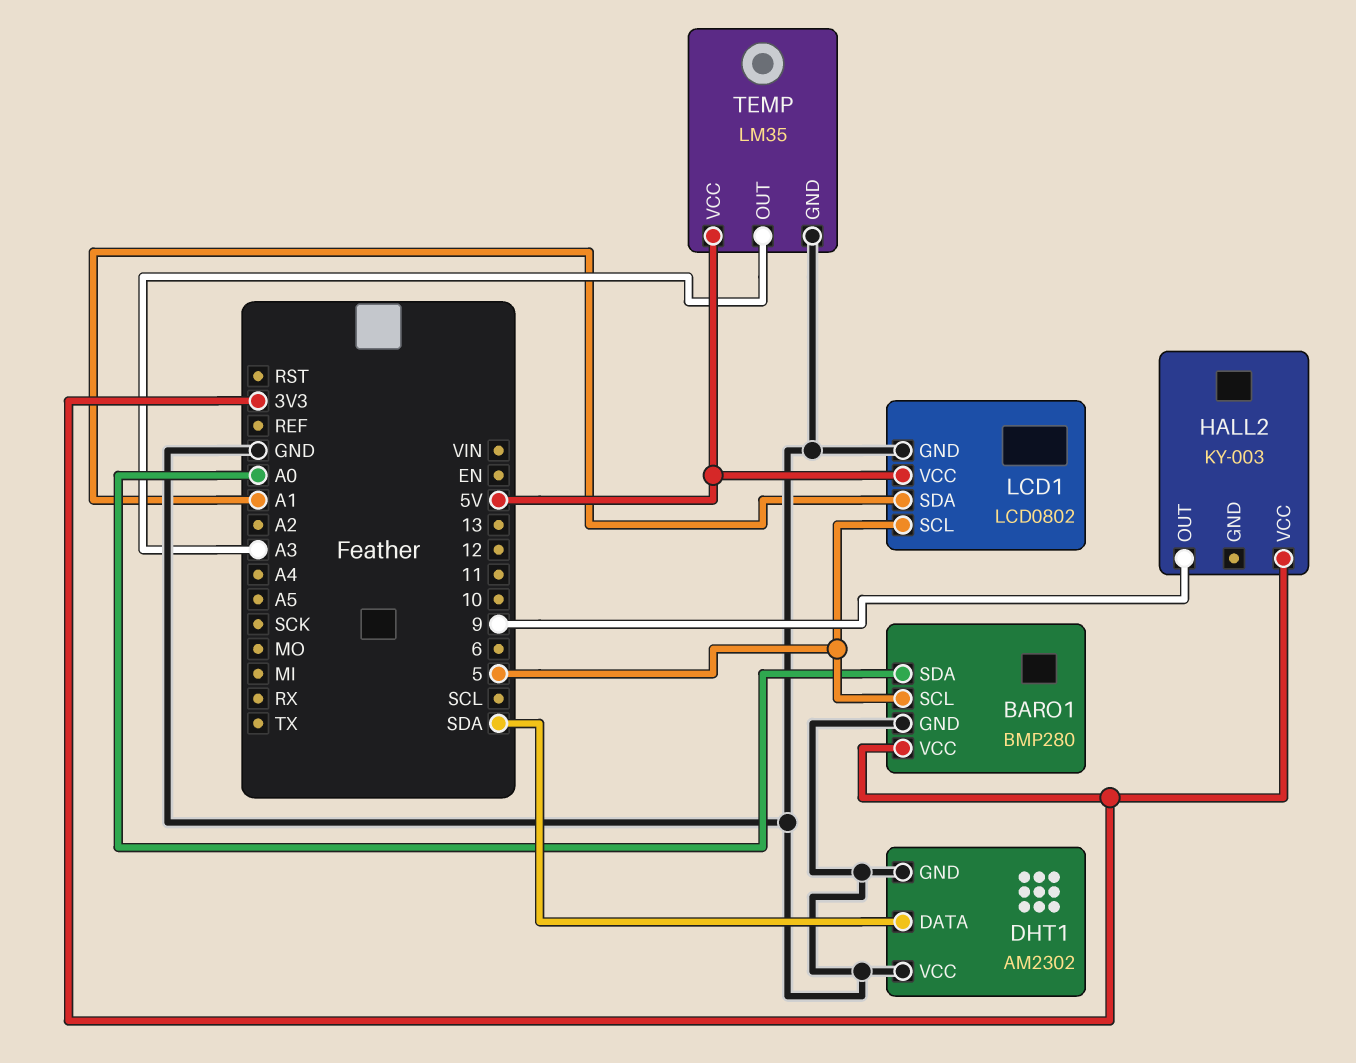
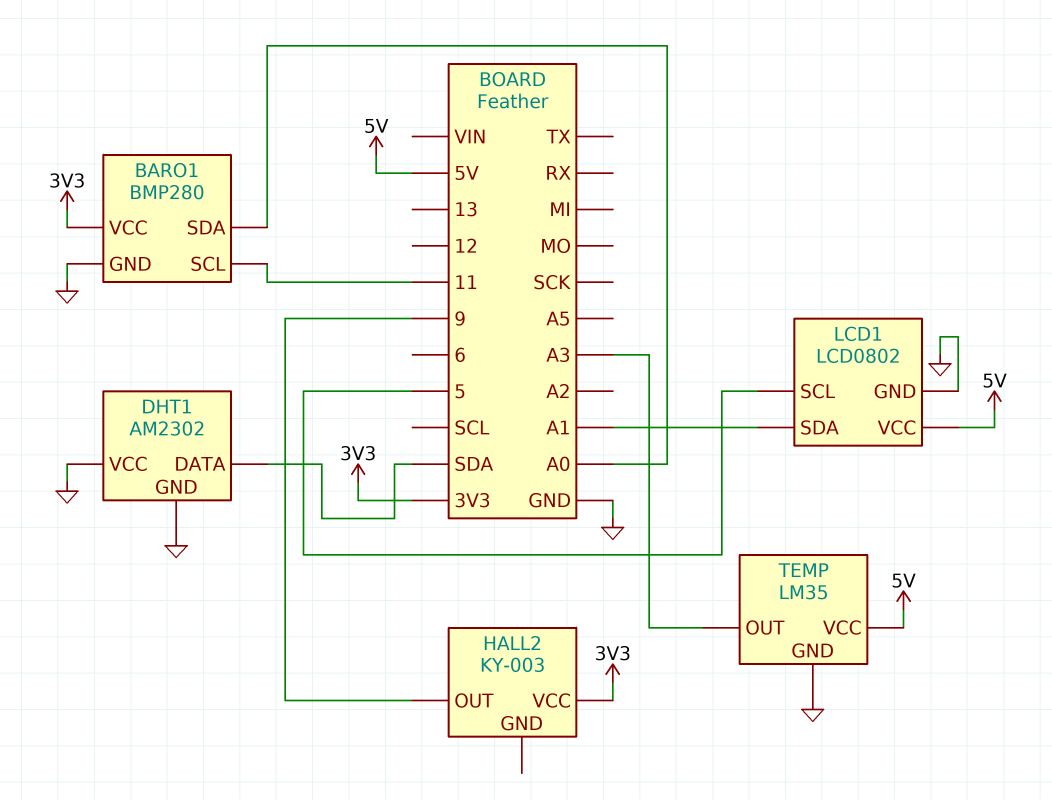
BARO1 pin SCL: 5 -> 11

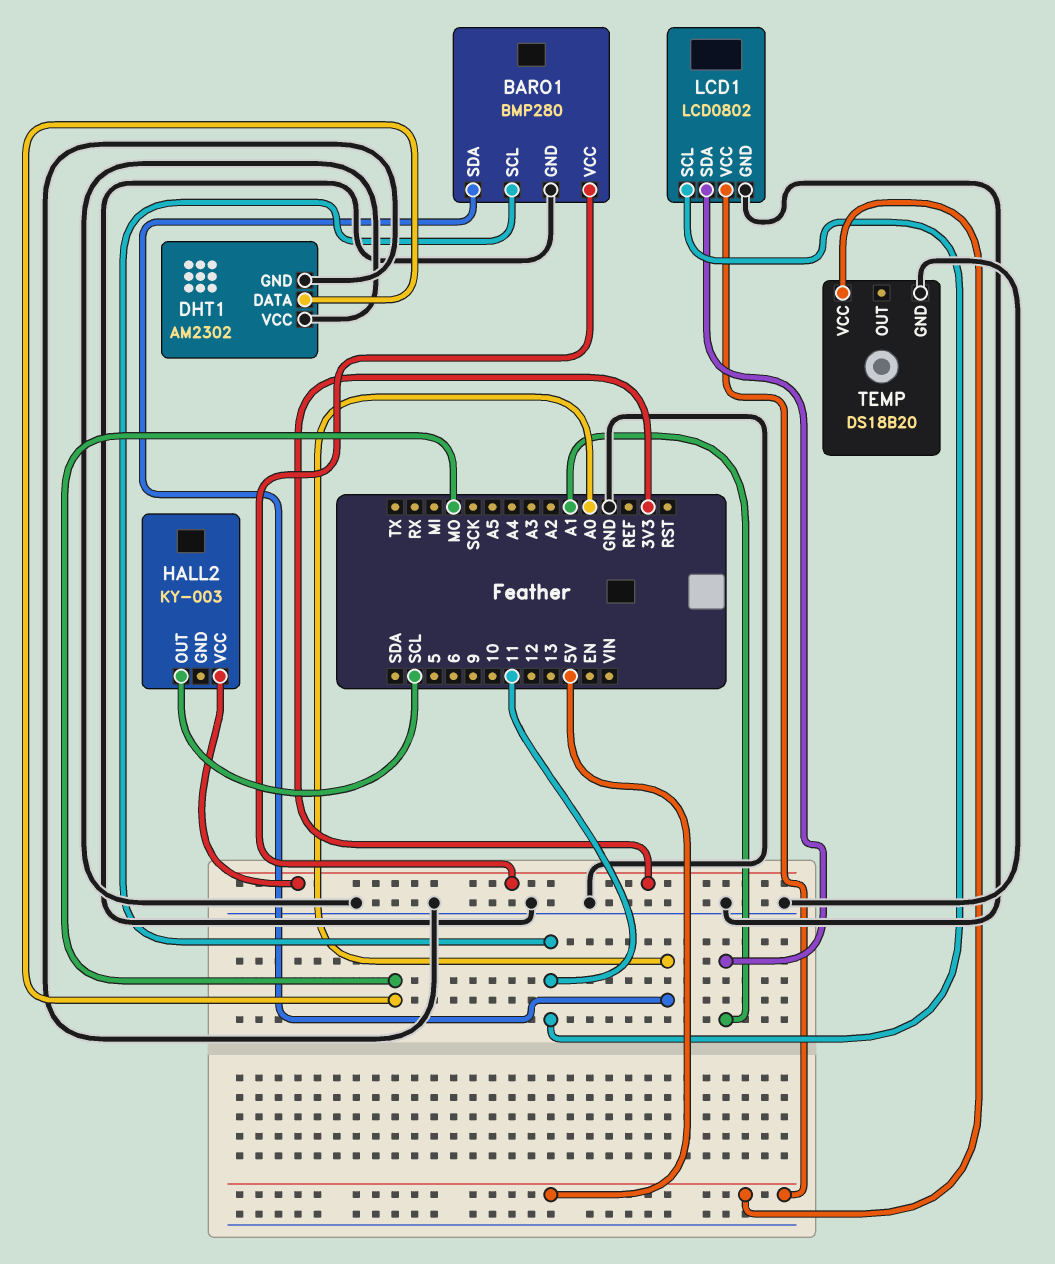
DHT1 pin DATA: SDA -> MO
HALL2 pin OUT: 9 -> SCL
LCD1 pin SCL: 5 -> 11
TEMP: LM35 -> DS18B20
TEMP pin OUT: A3 -> none

